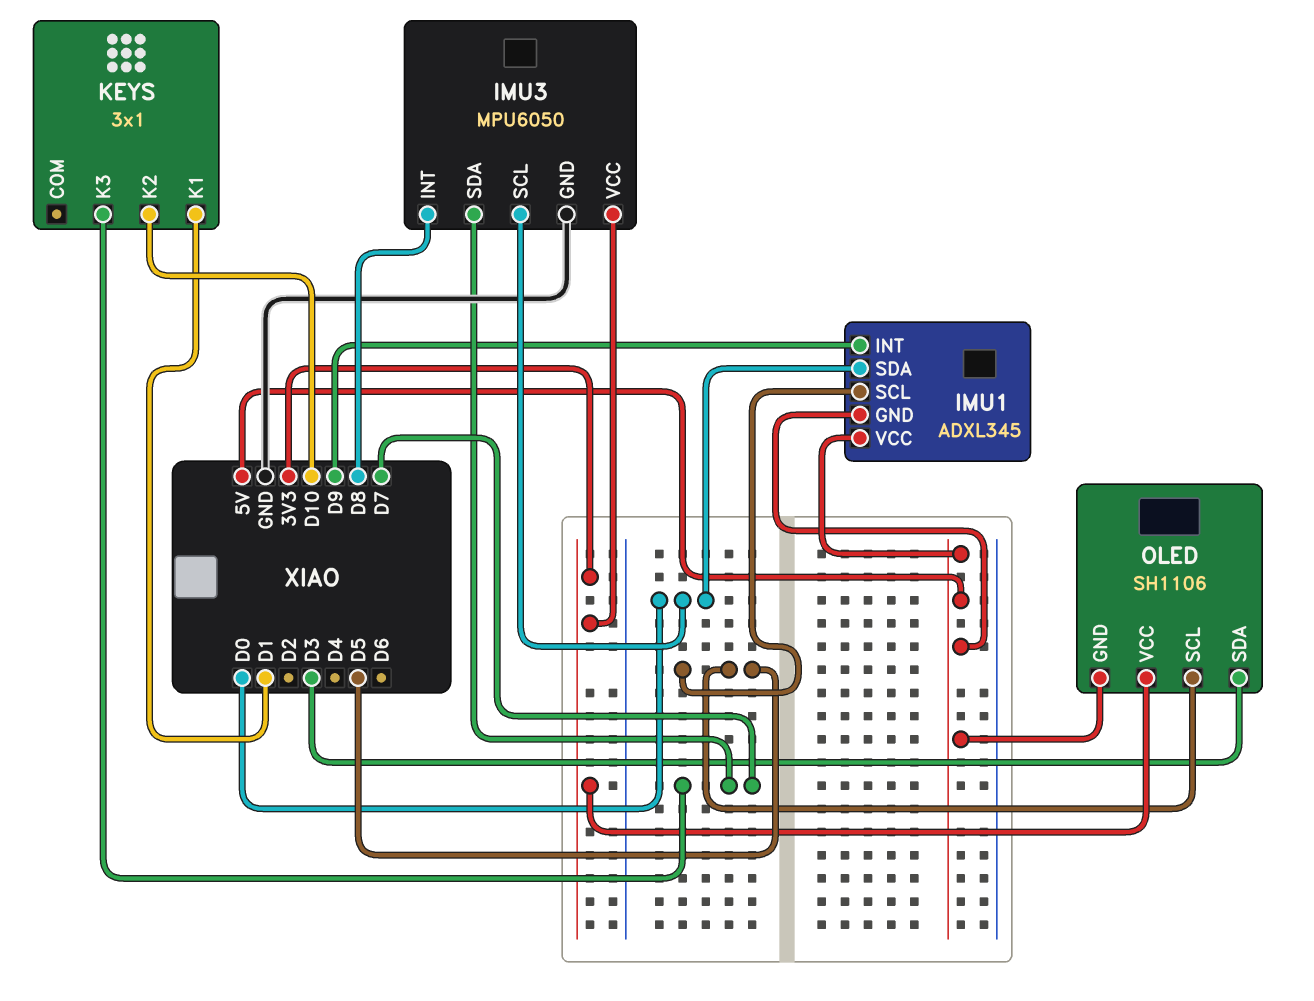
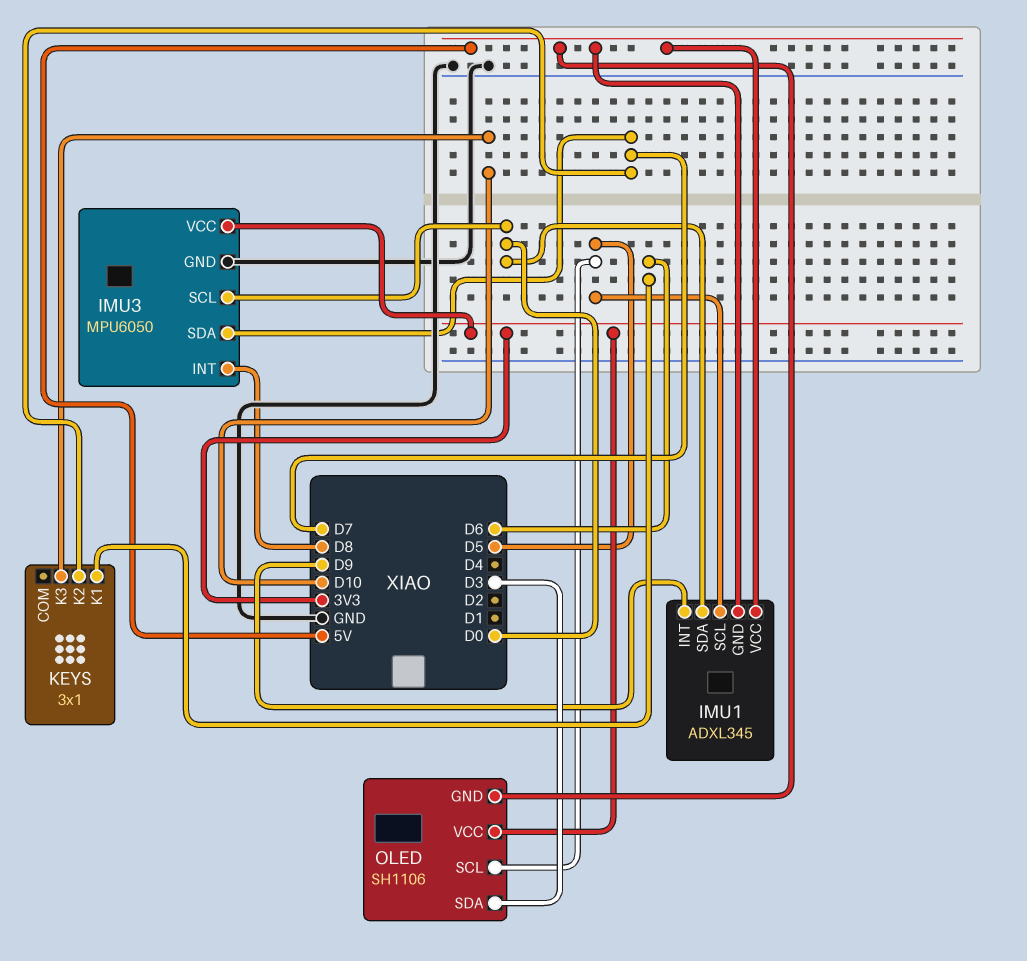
KEYS pin K1: D1 -> D6
KEYS pin K2: D10 -> D7
KEYS pin K3: D7 -> D10

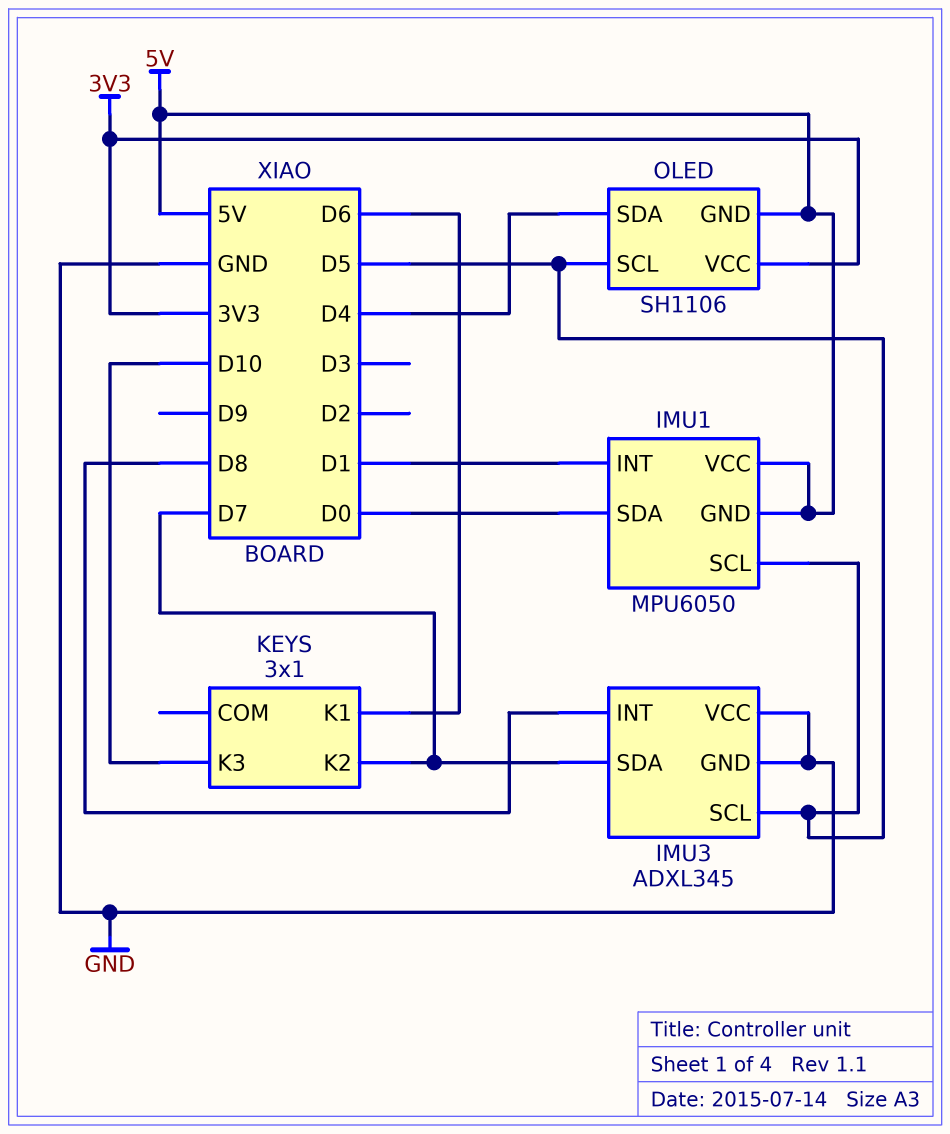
IMU1: ADXL345 -> MPU6050
IMU1 pin INT: D9 -> D1
IMU3: MPU6050 -> ADXL345
IMU3 pin SCL: D0 -> D5
IMU3 pin VCC: 3V3 -> GND
OLED pin SDA: D3 -> D4

